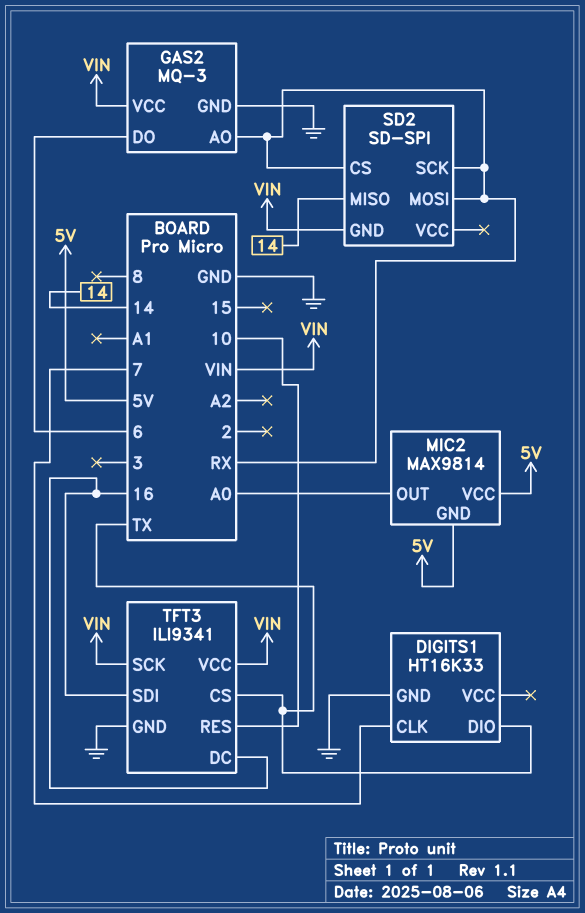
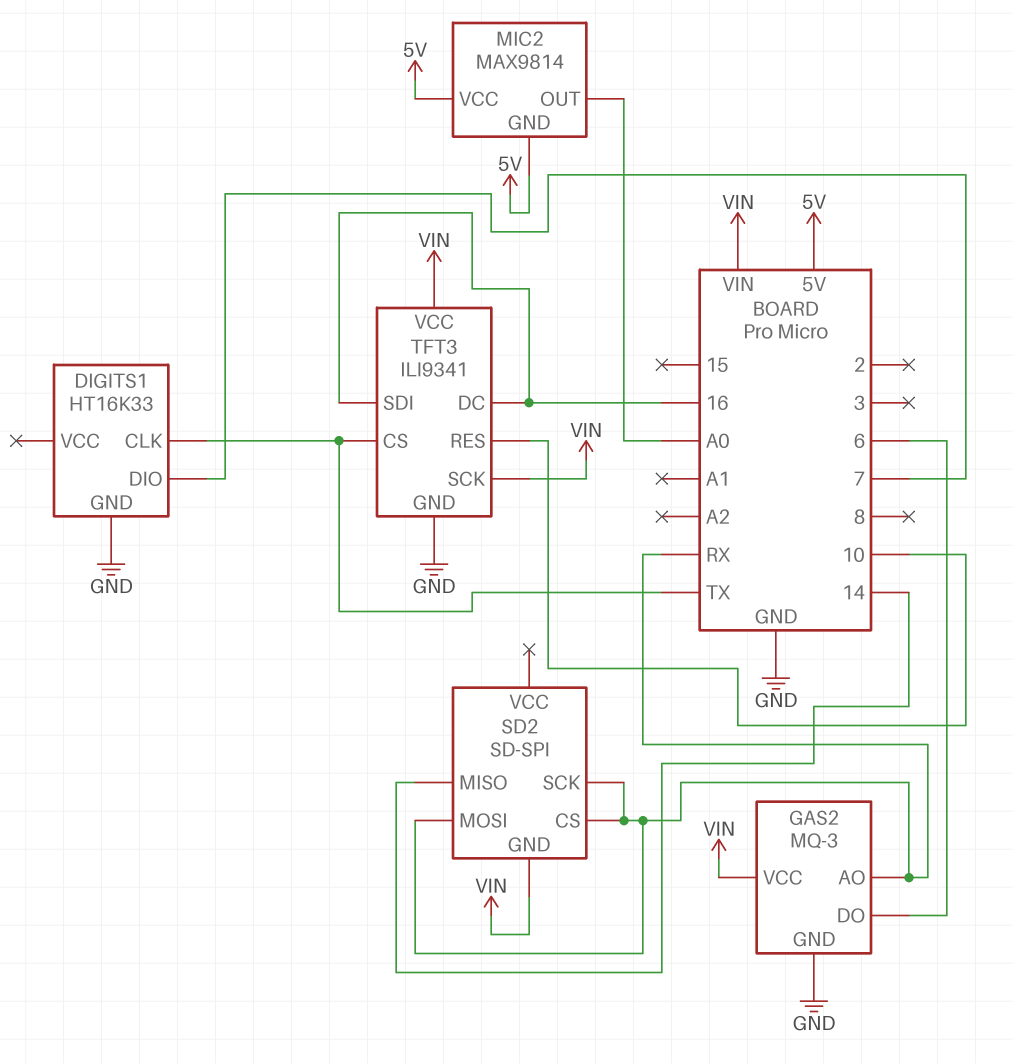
DIGITS1 pin CLK: 7 -> TX
DIGITS1 pin DIO: TX -> 7

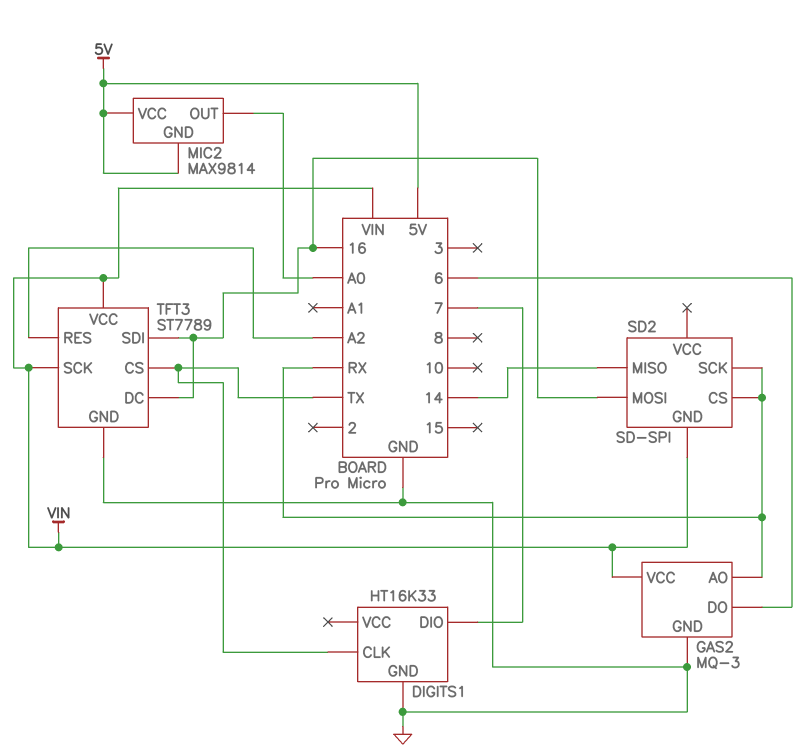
SD2 pin MOSI: RX -> 16
TFT3: ILI9341 -> ST7789
TFT3 pin RES: 10 -> A2

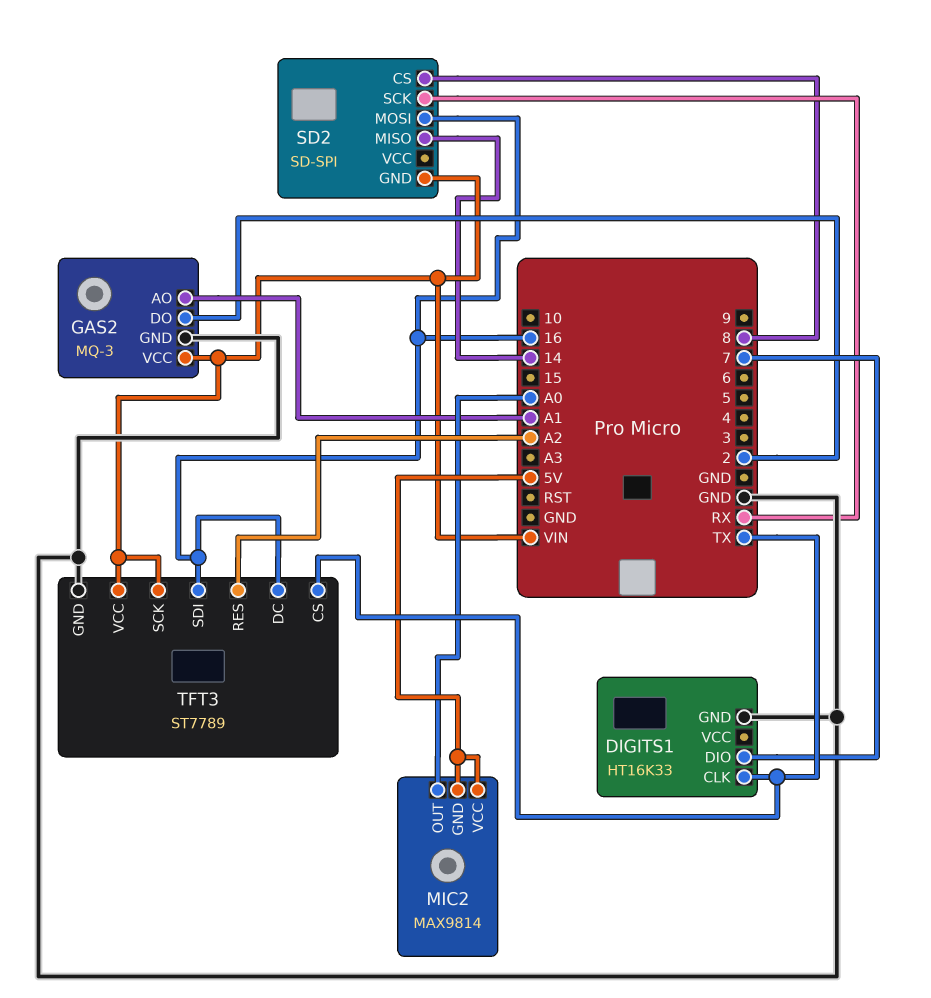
GAS2 pin AO: RX -> A1
GAS2 pin DO: 6 -> 2
SD2 pin CS: RX -> 8

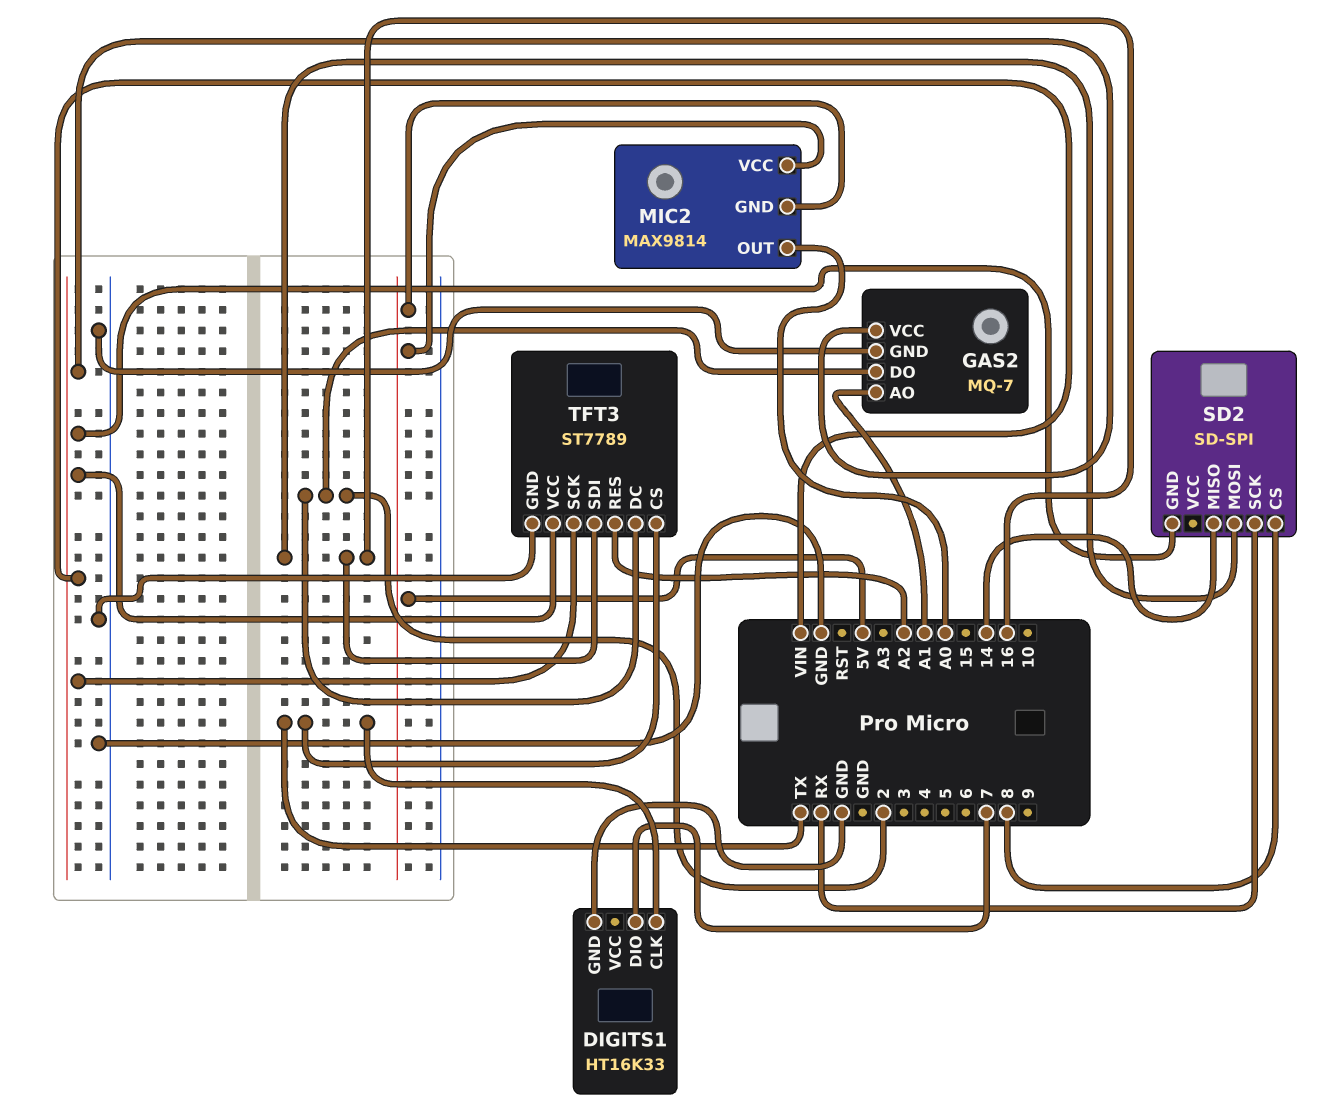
GAS2: MQ-3 -> MQ-7
TFT3 pin DC: 16 -> 2

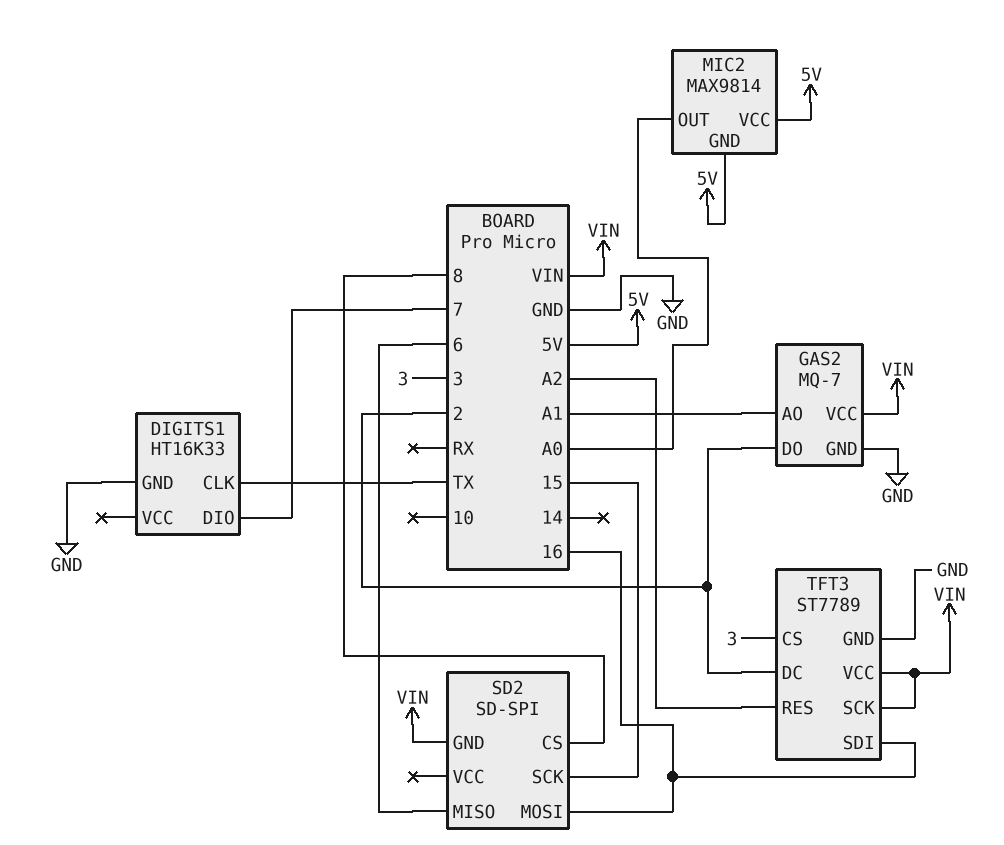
SD2 pin MISO: 14 -> 6
SD2 pin SCK: RX -> 15
TFT3 pin CS: TX -> 3

